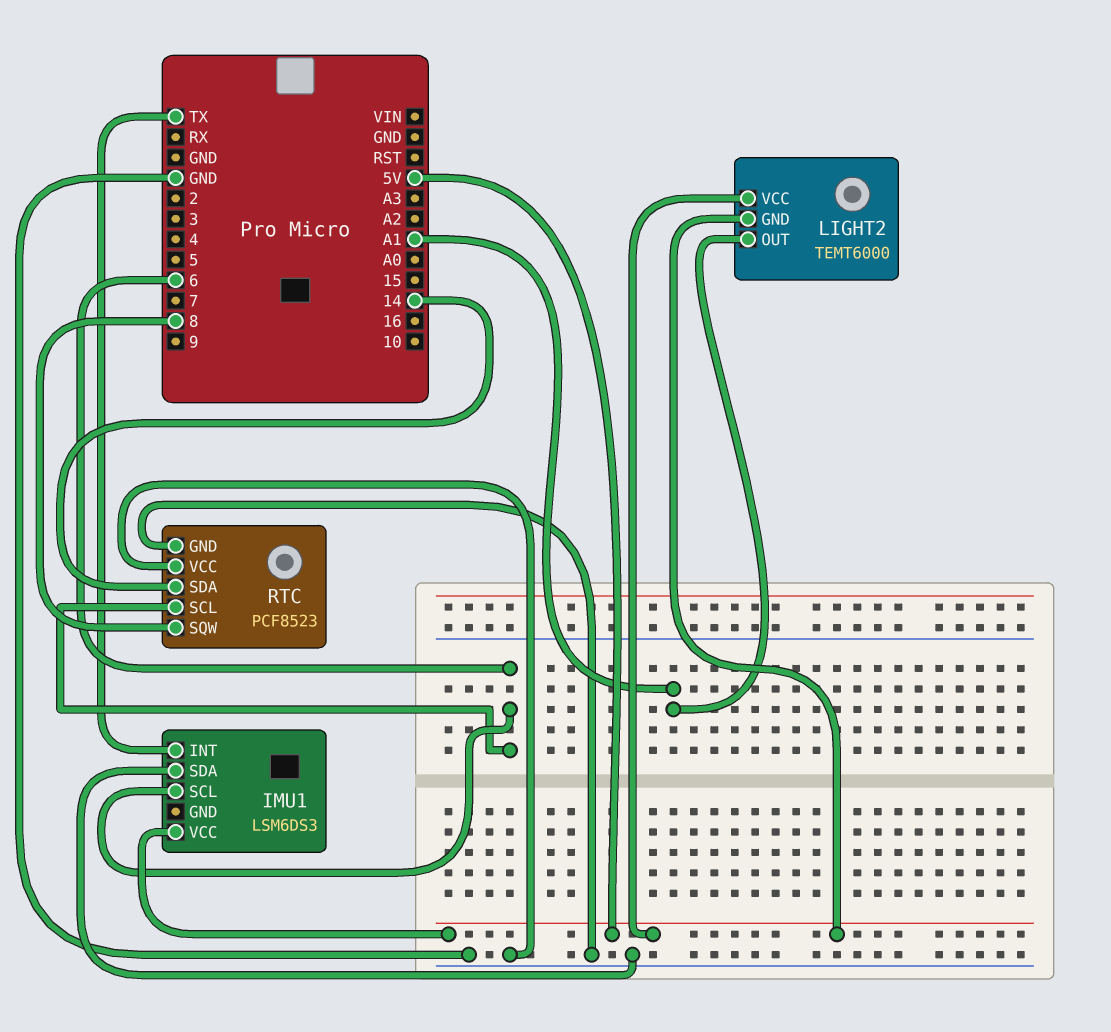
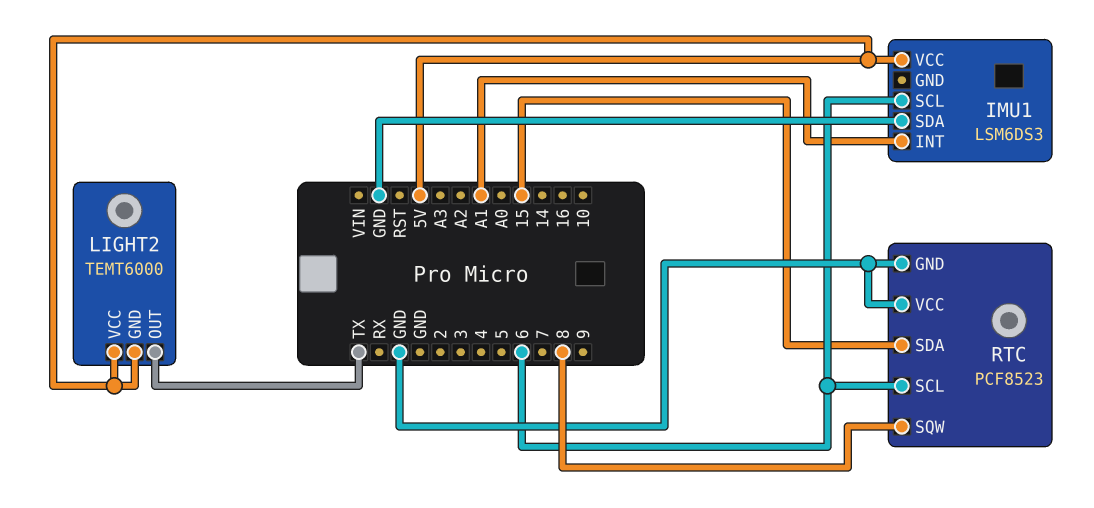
IMU1 pin INT: TX -> A1
LIGHT2 pin OUT: A1 -> TX
RTC pin SDA: 14 -> 15

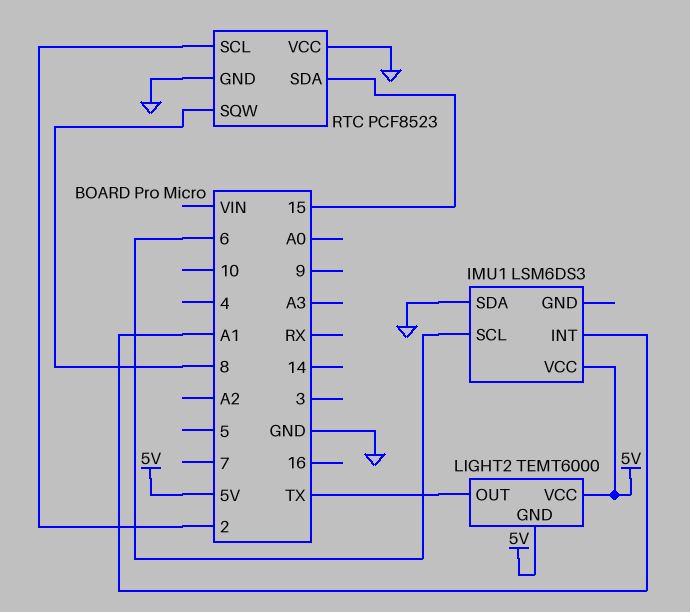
RTC pin SCL: 6 -> 2

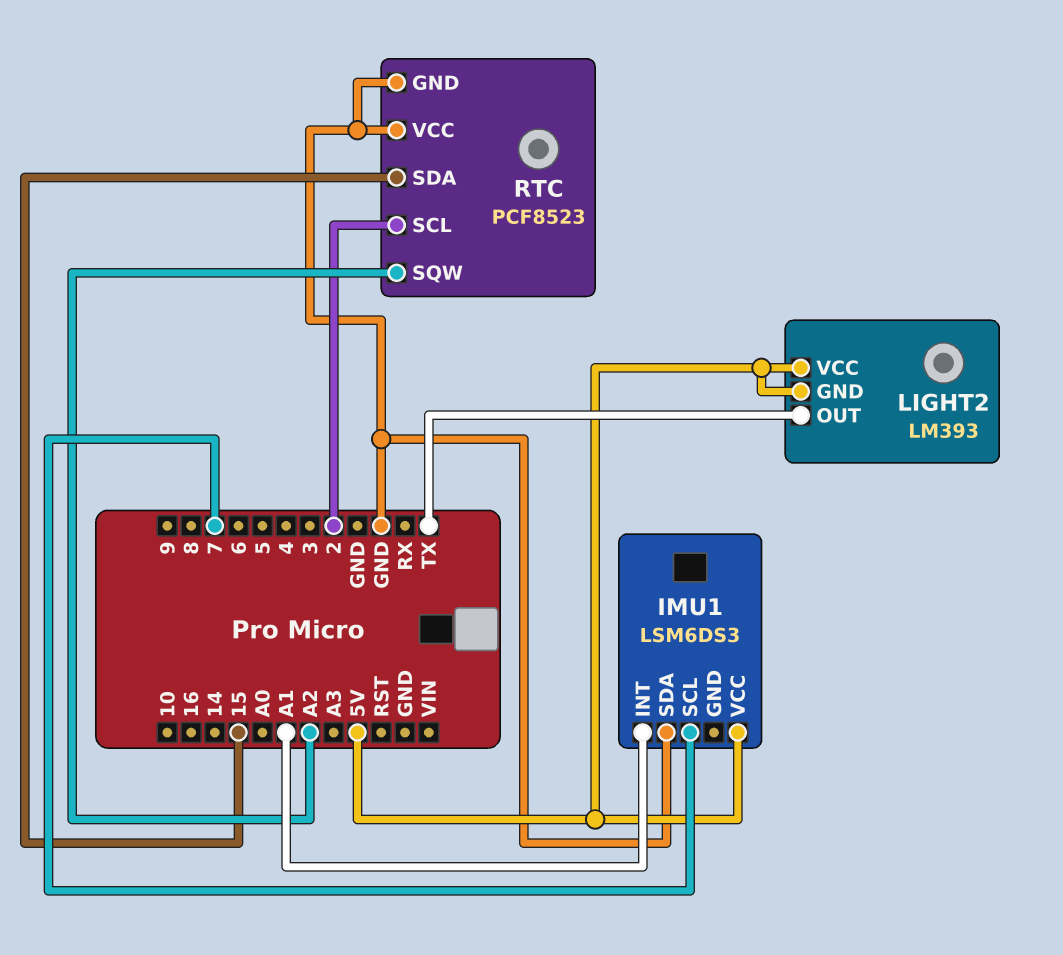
IMU1 pin SCL: 6 -> 7
LIGHT2: TEMT6000 -> LM393
RTC pin SQW: 8 -> A2

